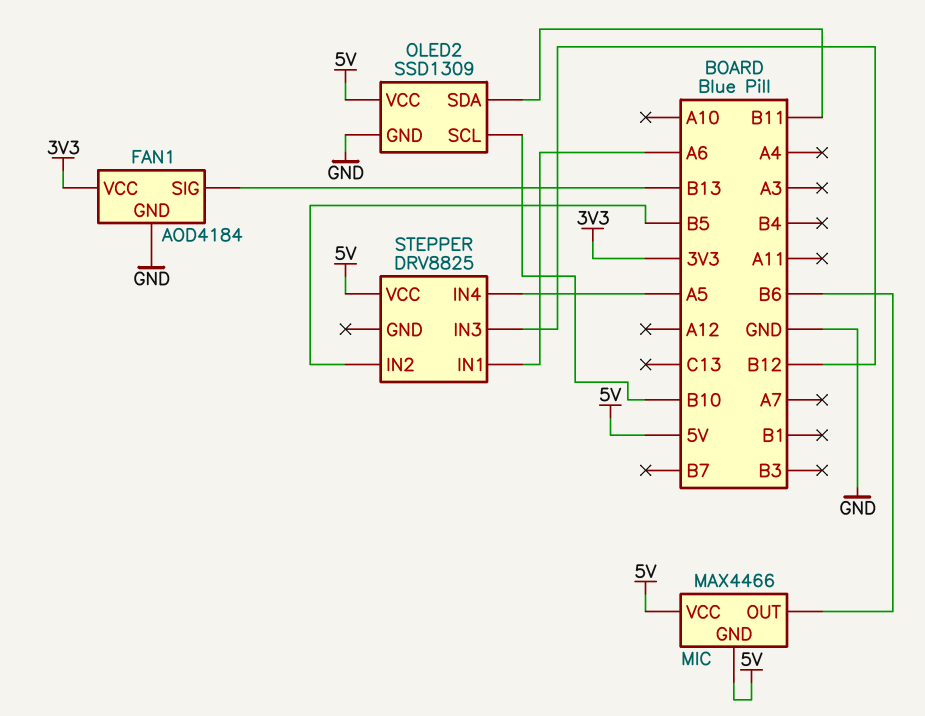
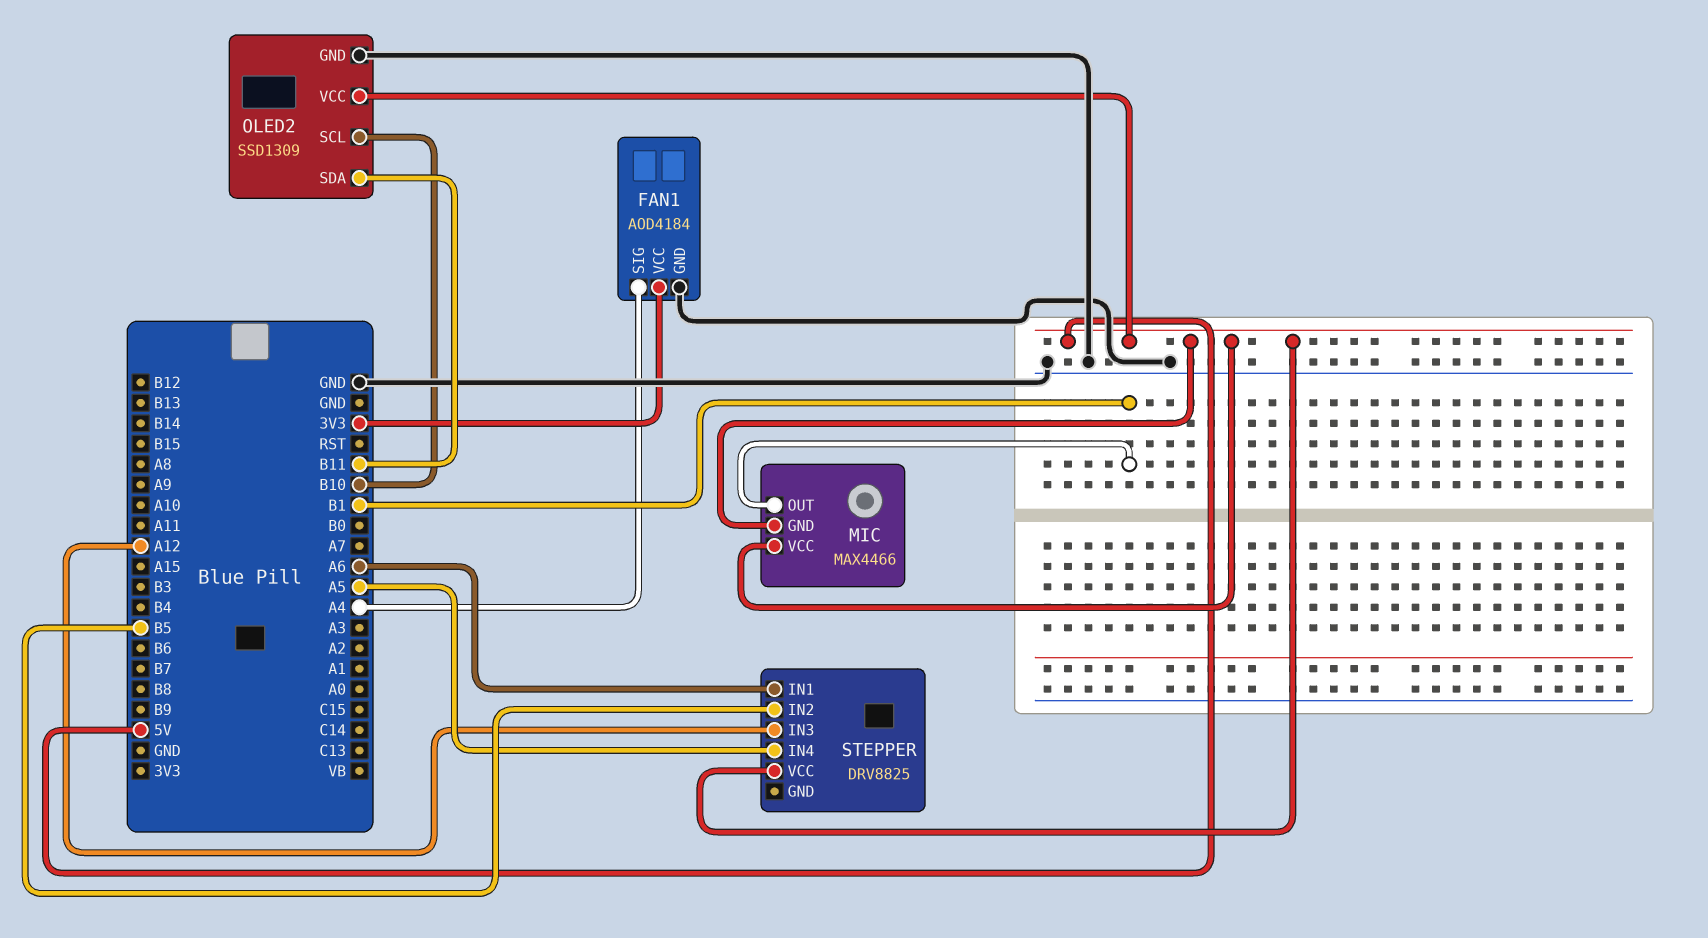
FAN1 pin SIG: B13 -> A4
MIC pin OUT: B6 -> B1
STEPPER pin IN3: B12 -> A12

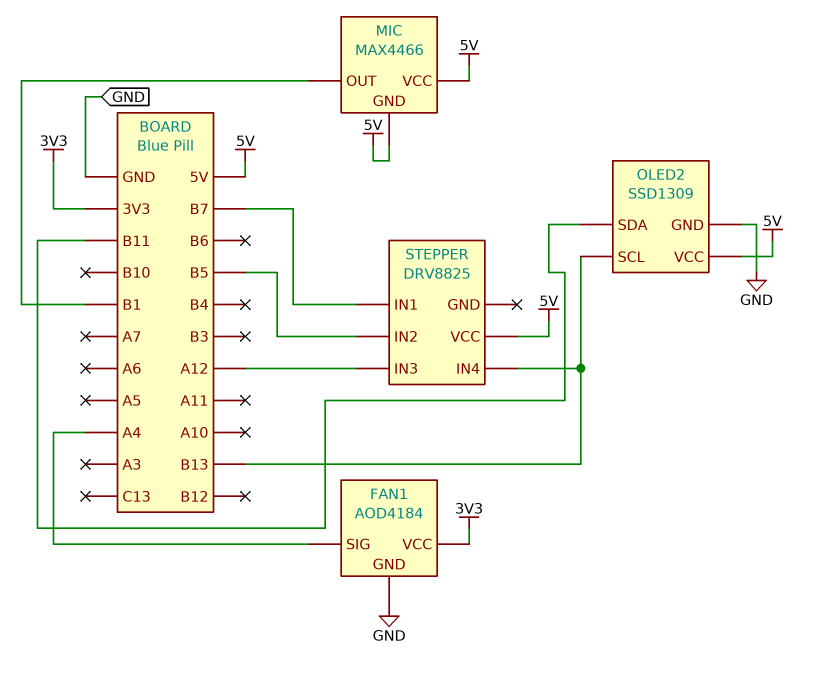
OLED2 pin SCL: B10 -> B13
STEPPER pin IN1: A6 -> B7
STEPPER pin IN4: A5 -> B13

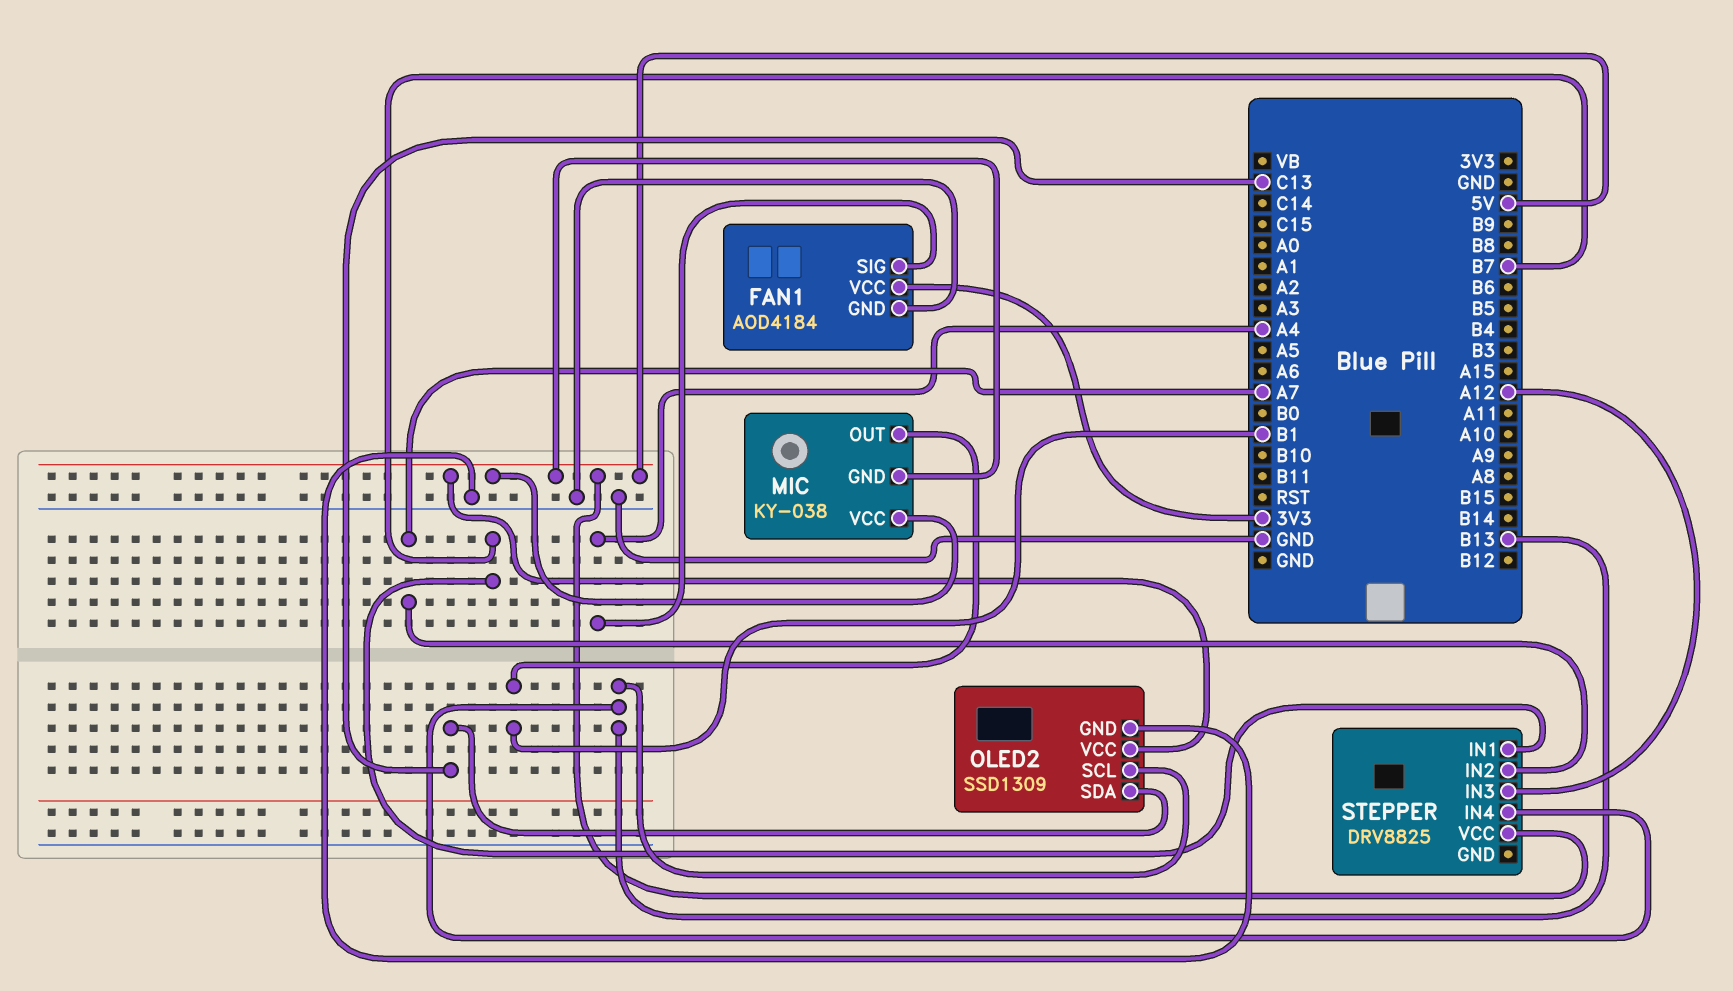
MIC: MAX4466 -> KY-038
OLED2 pin SDA: B11 -> C13
STEPPER pin IN2: B5 -> A7

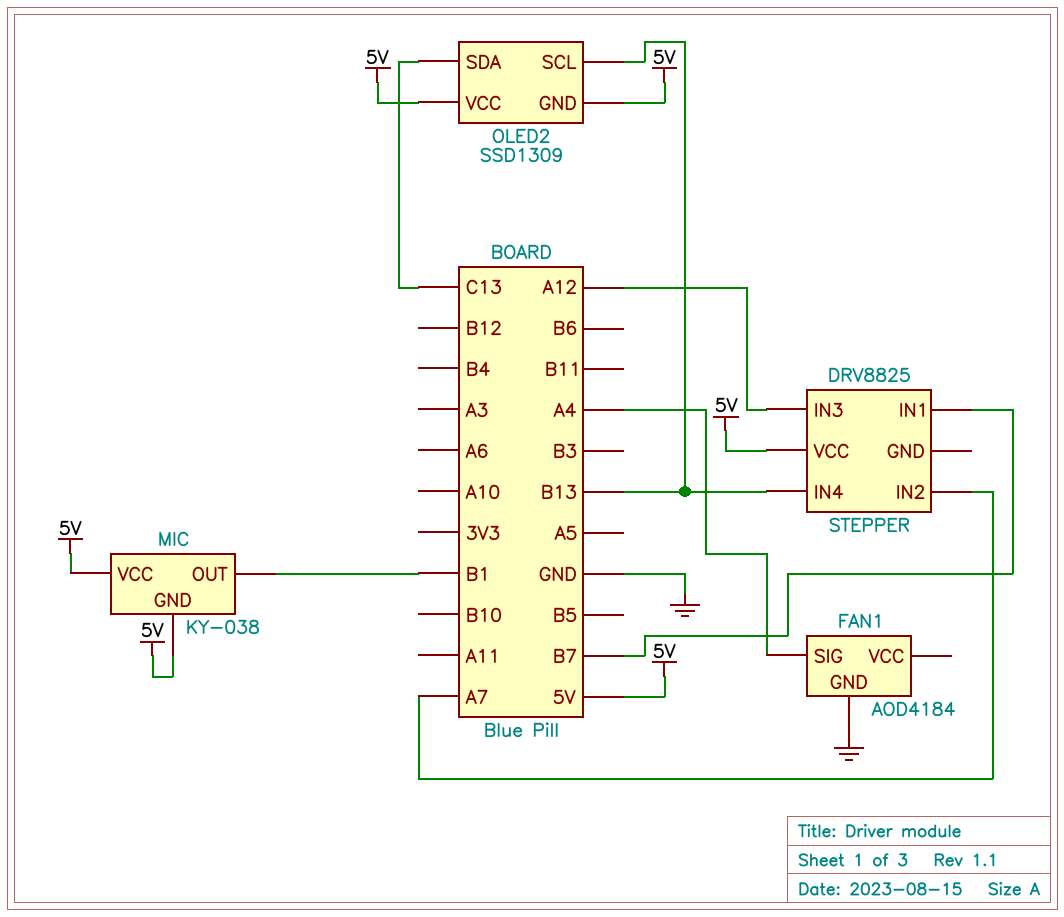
FAN1 pin VCC: 3V3 -> none
OLED2 pin GND: GND -> 5V

